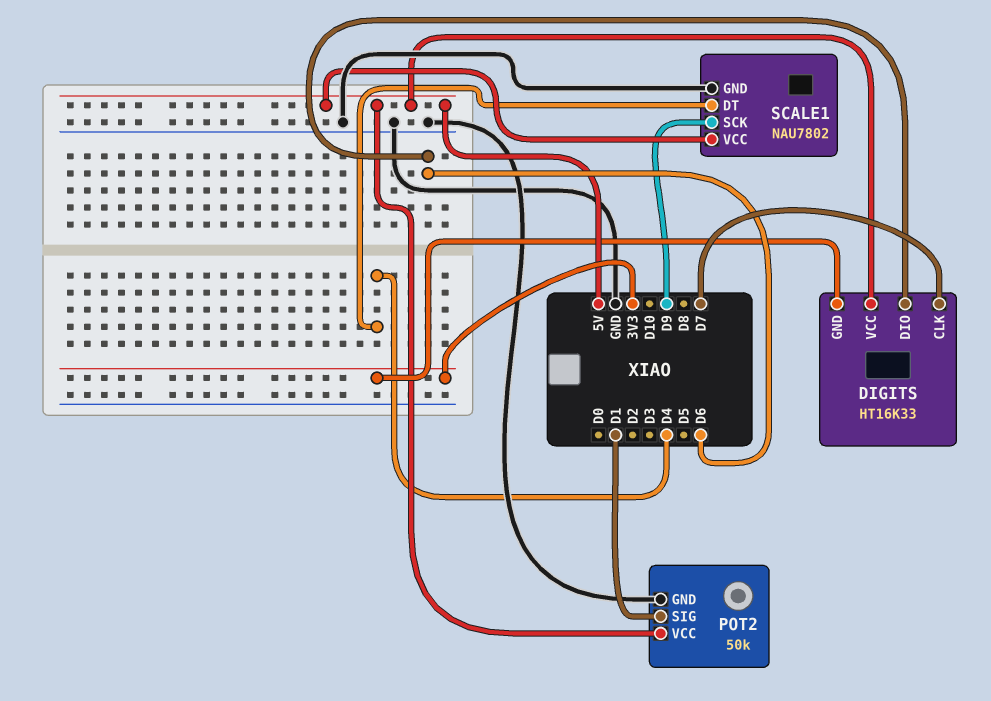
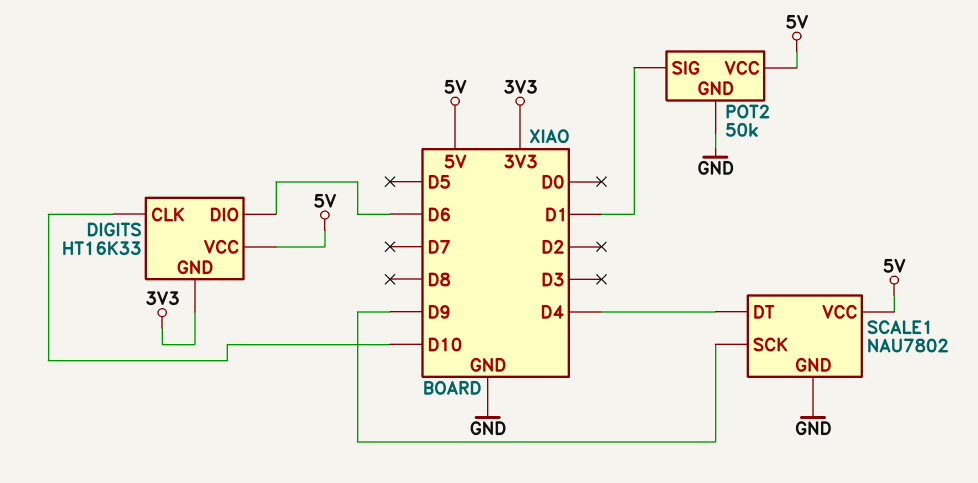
DIGITS pin CLK: D7 -> D10

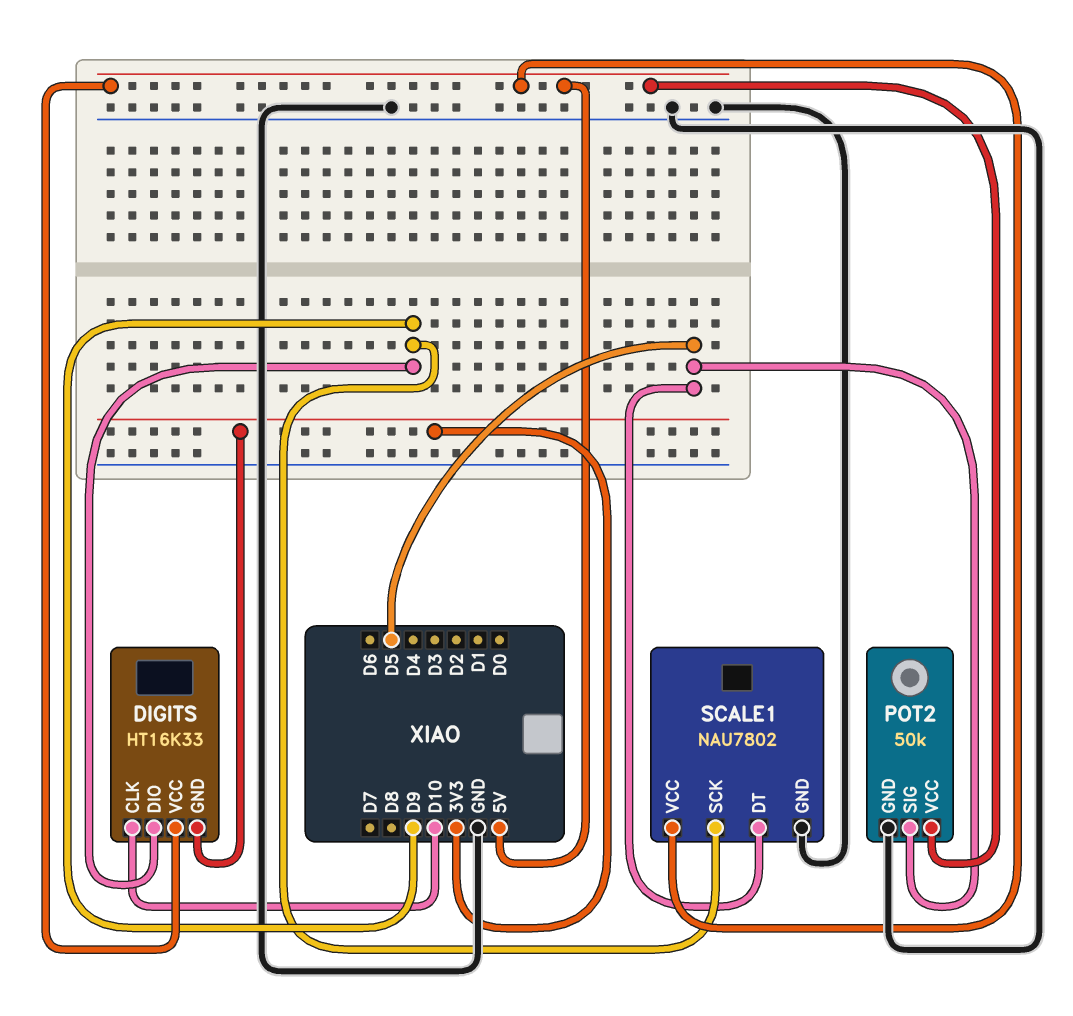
DIGITS pin DIO: D6 -> D9
POT2 pin SIG: D1 -> D5
SCALE1 pin DT: D4 -> D5

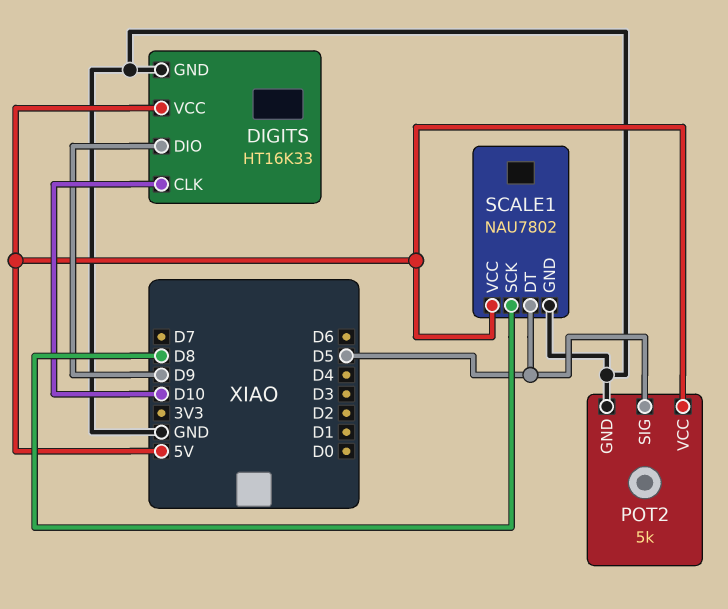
DIGITS pin GND: 3V3 -> GND
POT2: 50k -> 5k
SCALE1 pin SCK: D9 -> D8

